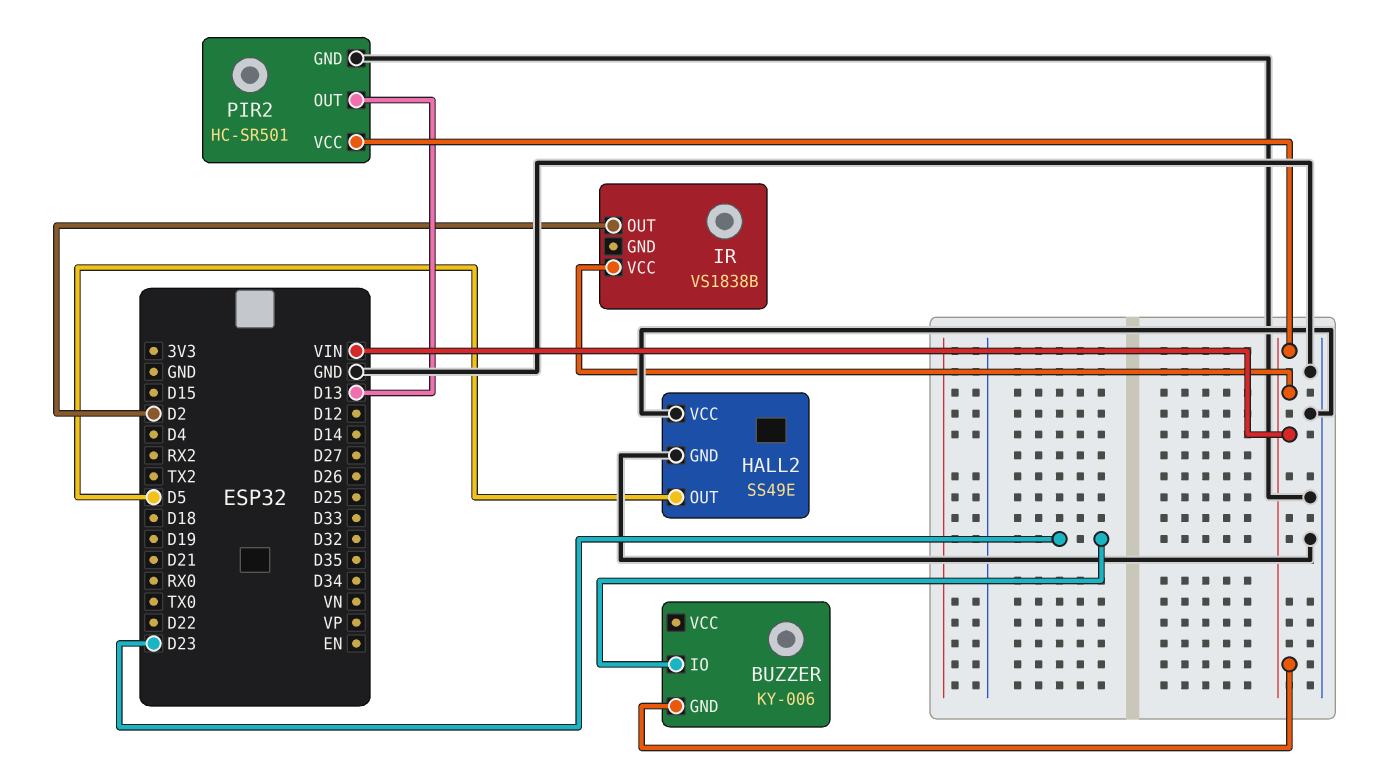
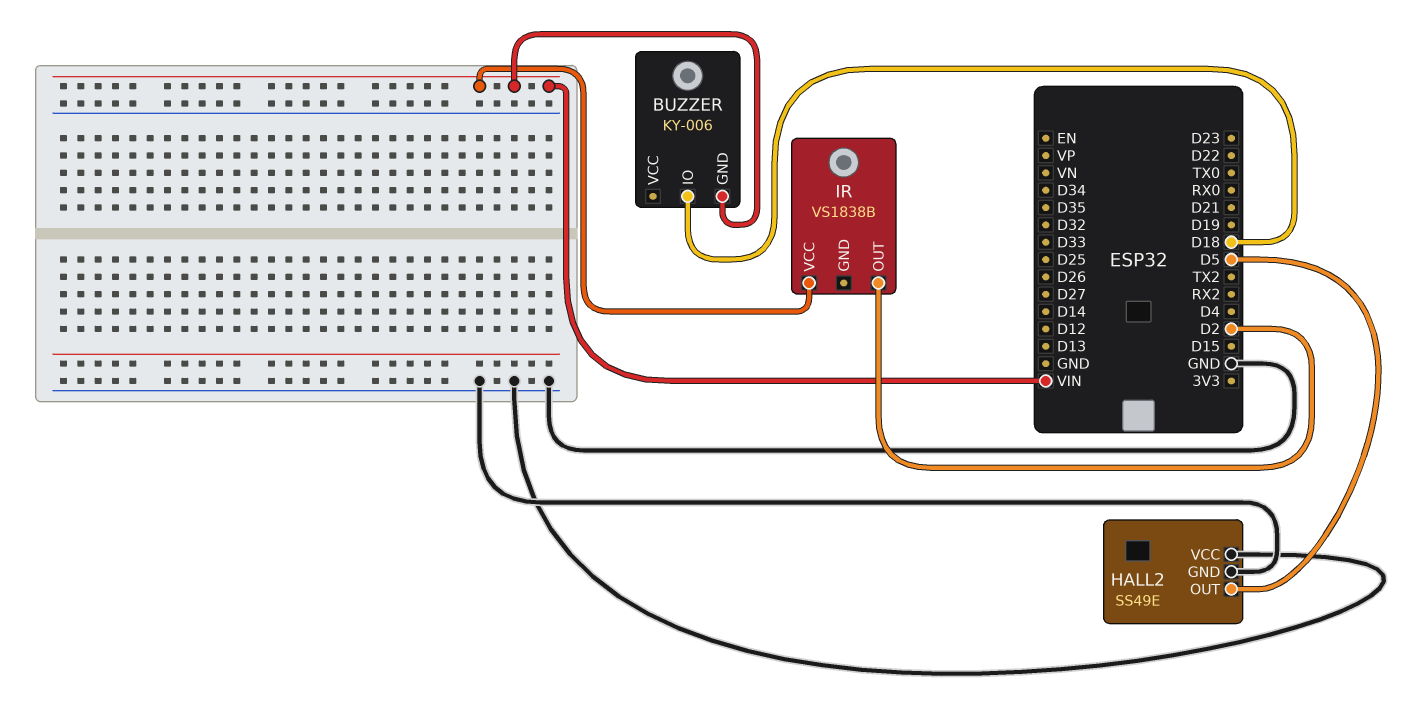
BUZZER pin IO: D23 -> D18
PIR2: HC-SR501 -> none
PIR2 pin GND: GND -> none
PIR2 pin OUT: D13 -> none
PIR2 pin VCC: VIN -> none

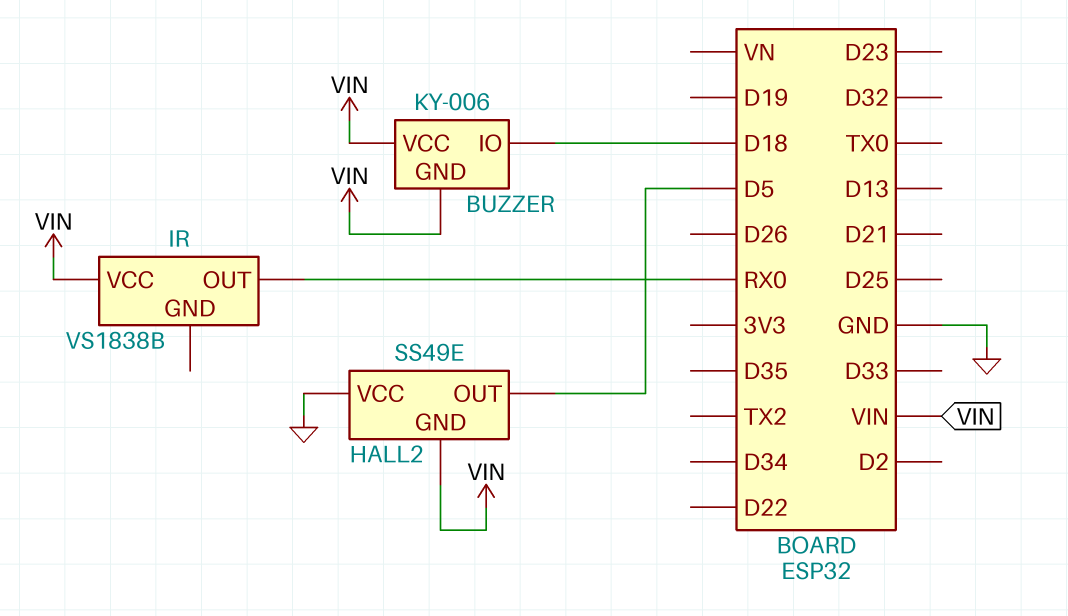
BUZZER pin VCC: none -> VIN
HALL2 pin GND: GND -> VIN
IR pin OUT: D2 -> RX0

